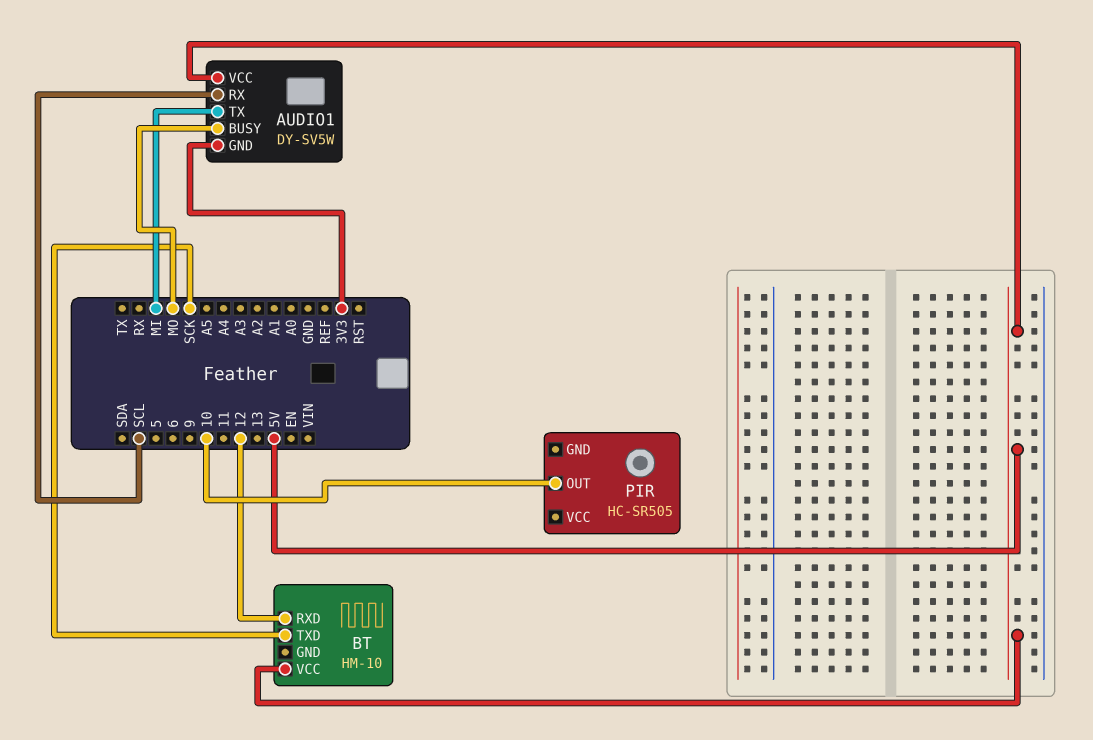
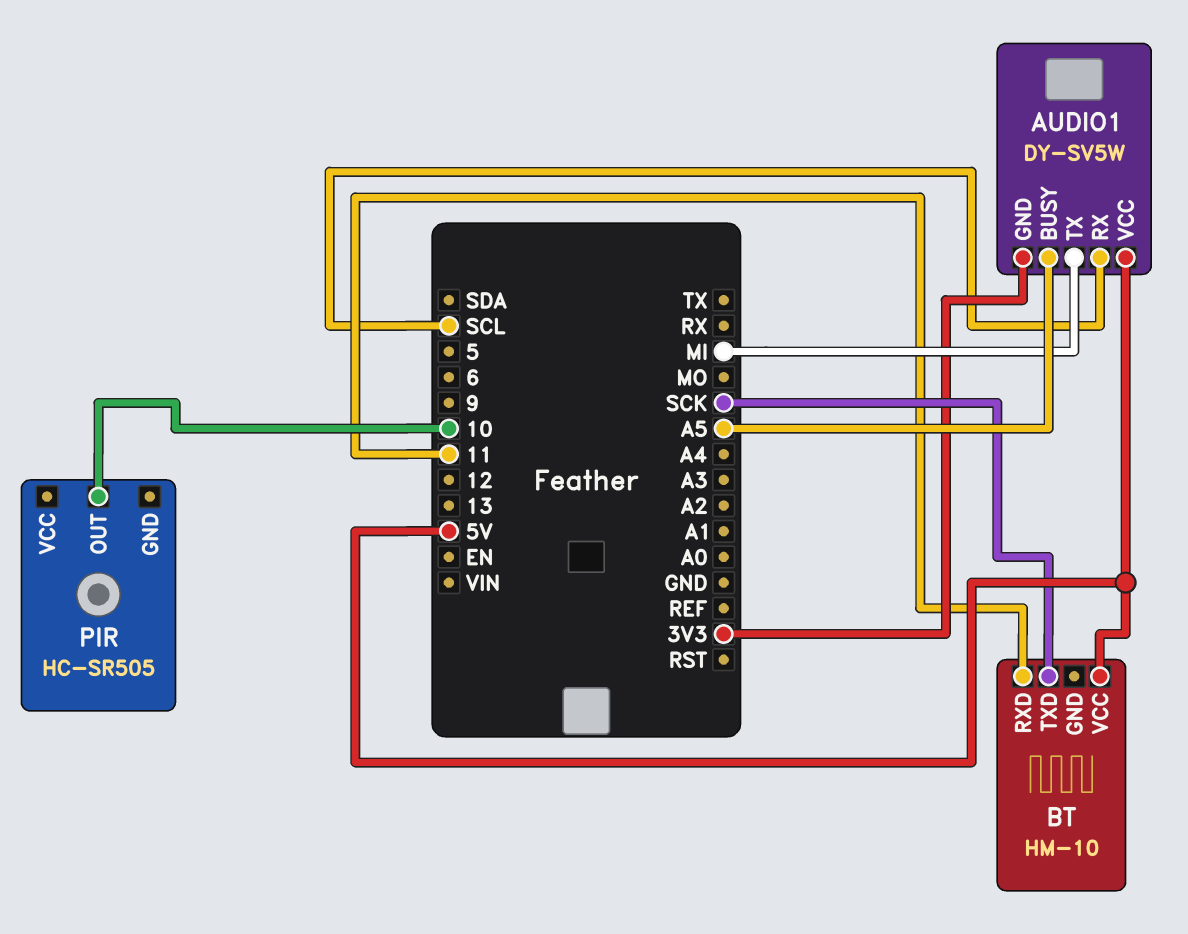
AUDIO1 pin BUSY: MO -> A5
BT pin RXD: 12 -> 11

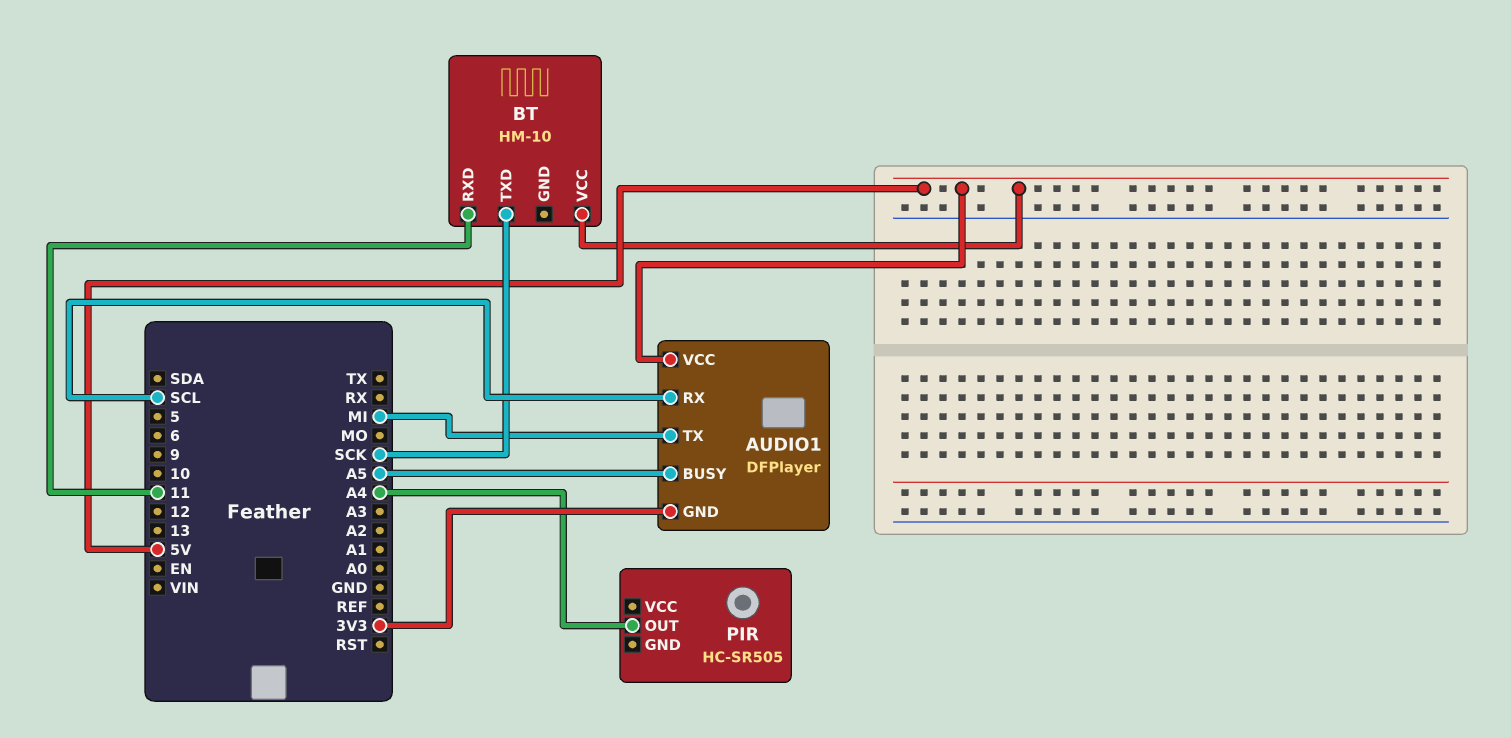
AUDIO1: DY-SV5W -> DFPlayer
PIR pin OUT: 10 -> A4

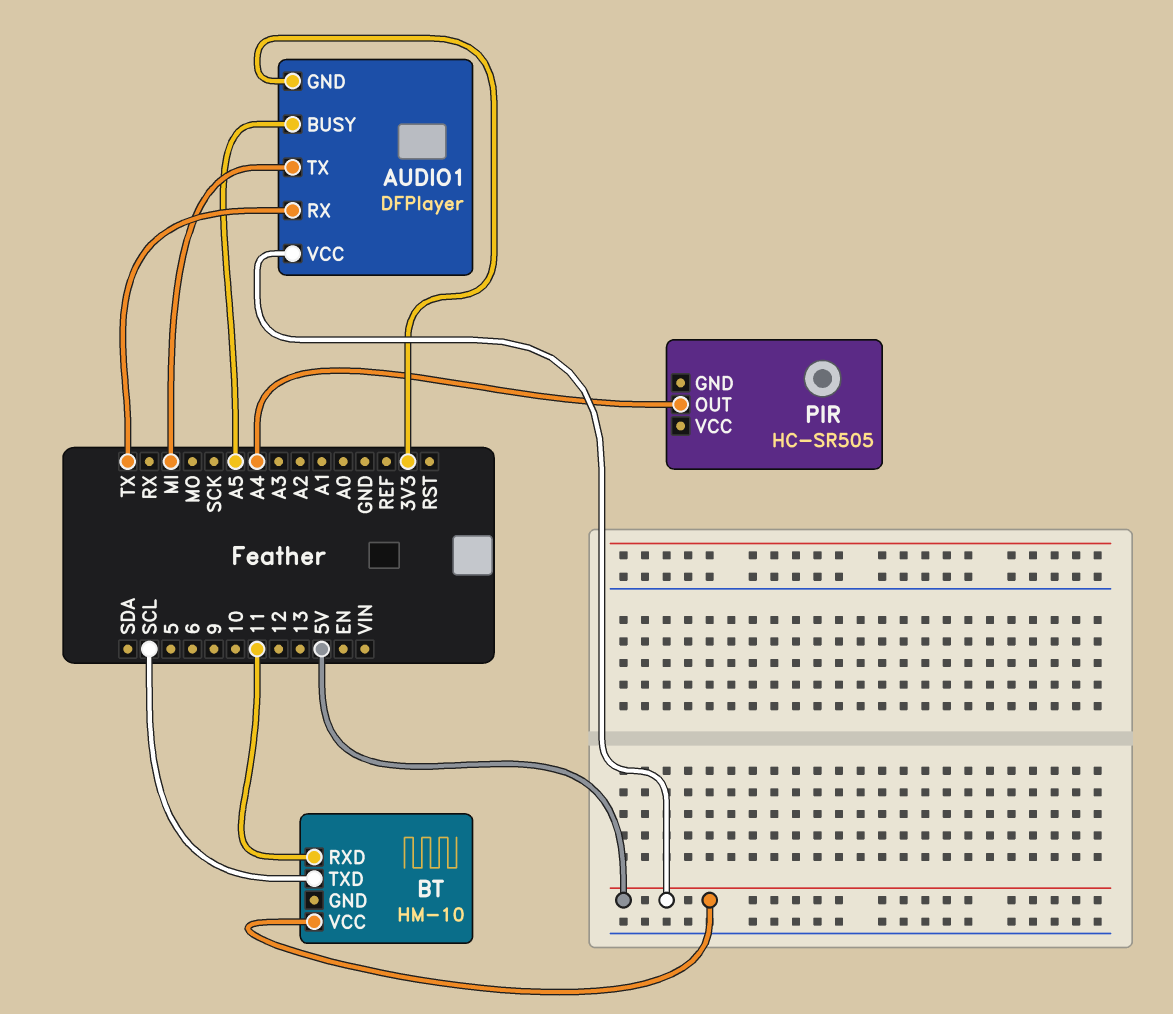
AUDIO1 pin RX: SCL -> TX
BT pin TXD: SCK -> SCL

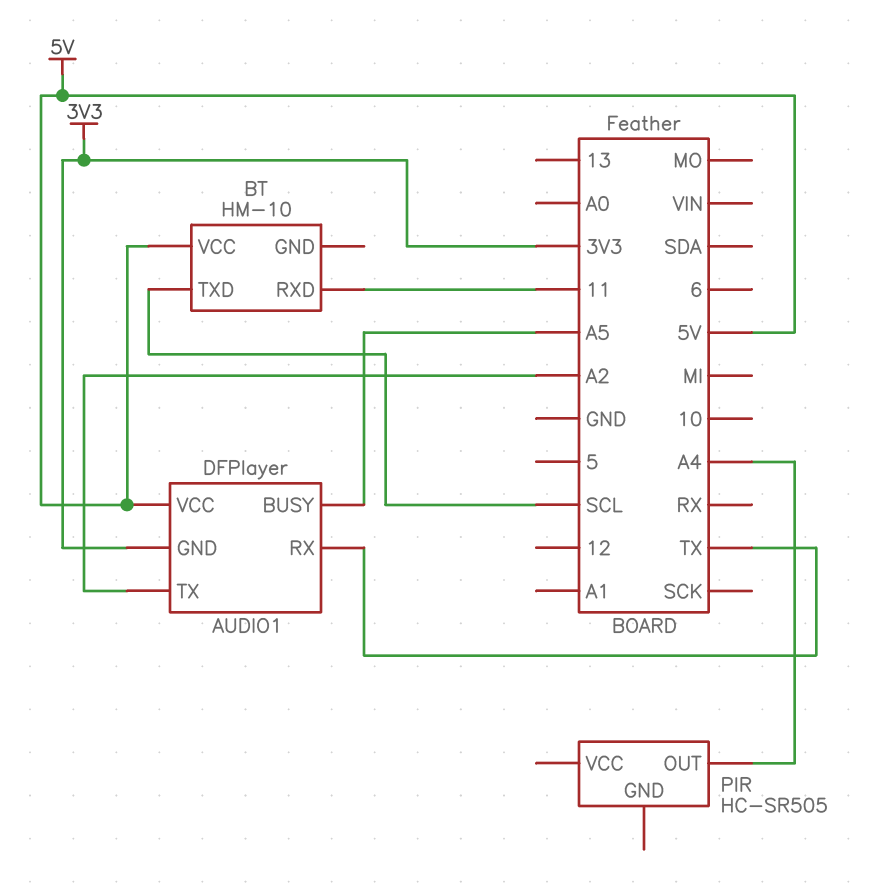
AUDIO1 pin TX: MI -> A2

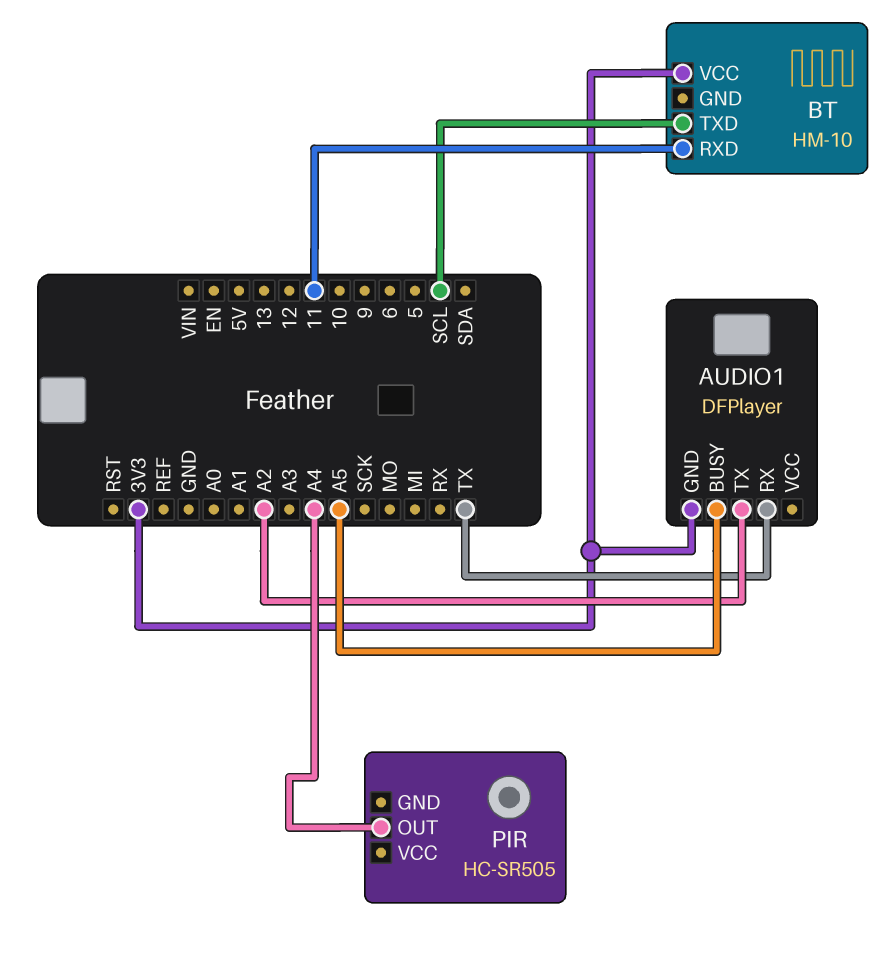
AUDIO1 pin VCC: 5V -> none
BT pin VCC: 5V -> 3V3

